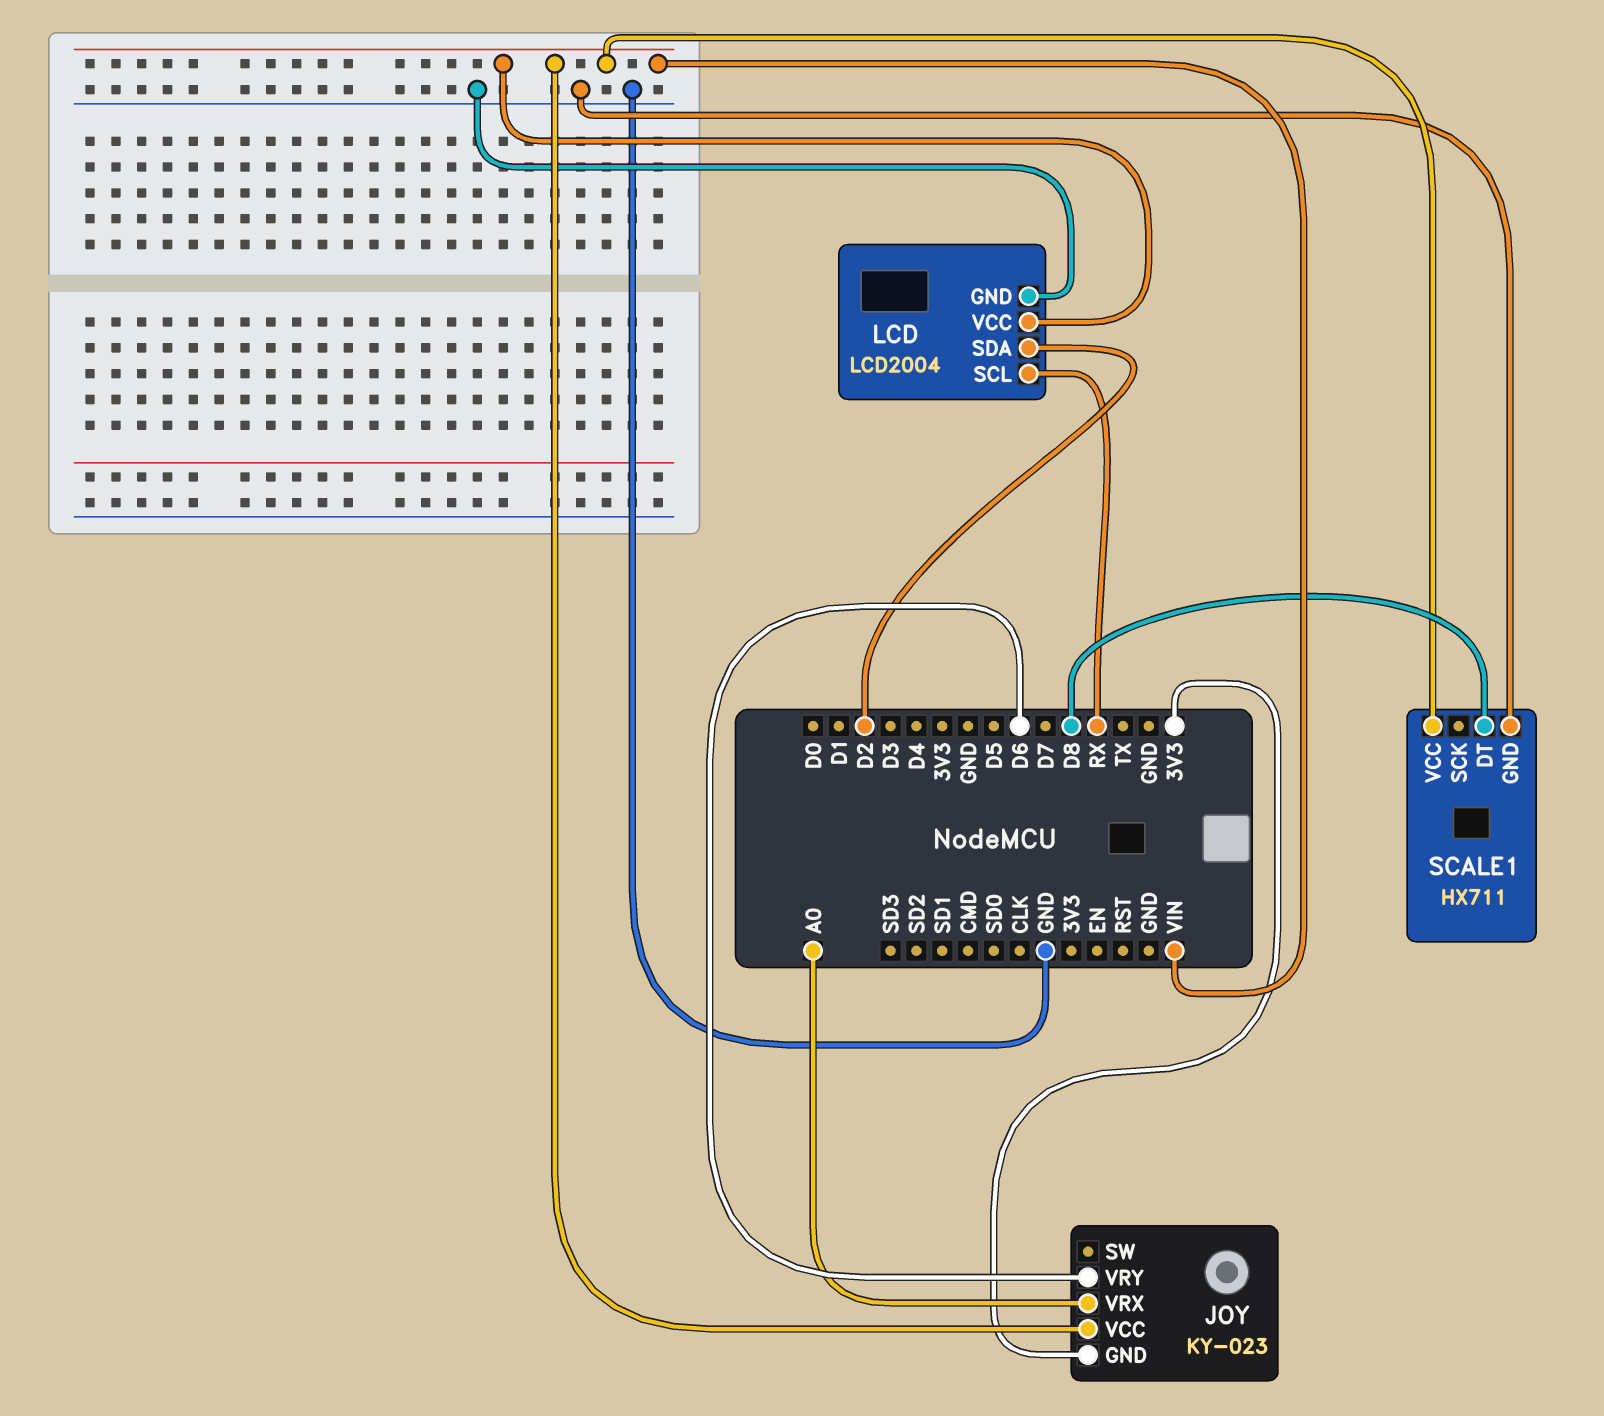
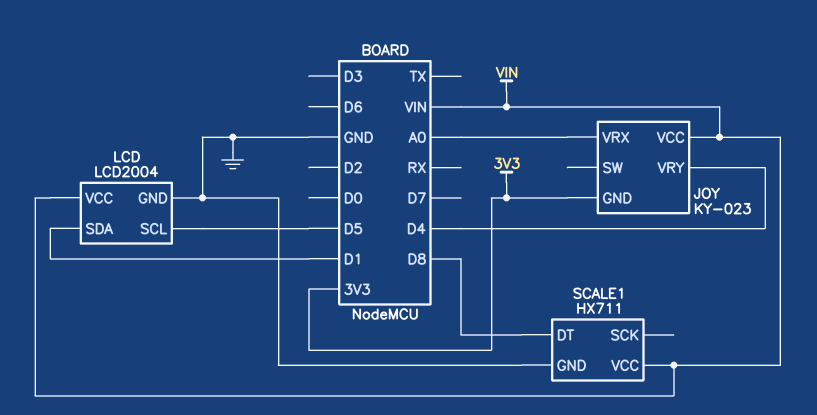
JOY pin VRY: D6 -> D4
LCD pin SCL: RX -> D5
LCD pin SDA: D2 -> D1

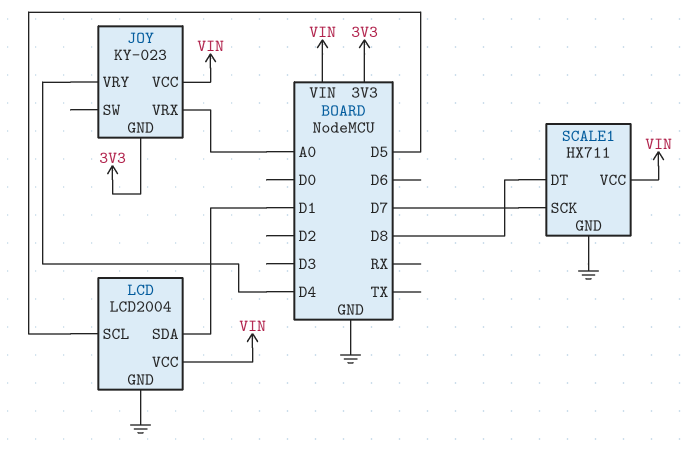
SCALE1 pin SCK: none -> D7

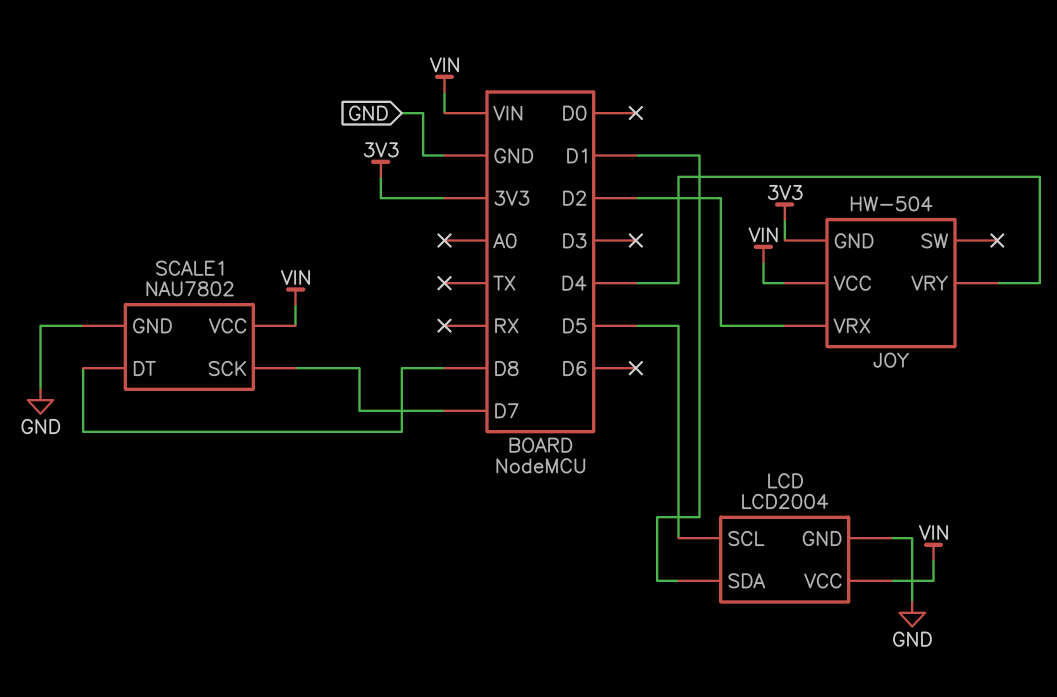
JOY: KY-023 -> HW-504
JOY pin VRX: A0 -> D2
SCALE1: HX711 -> NAU7802

